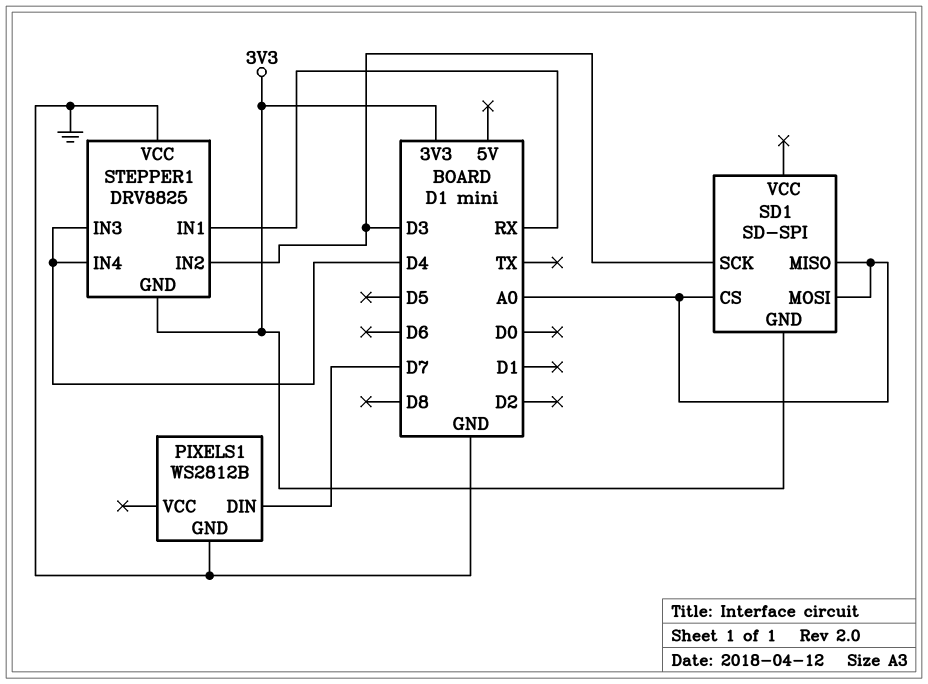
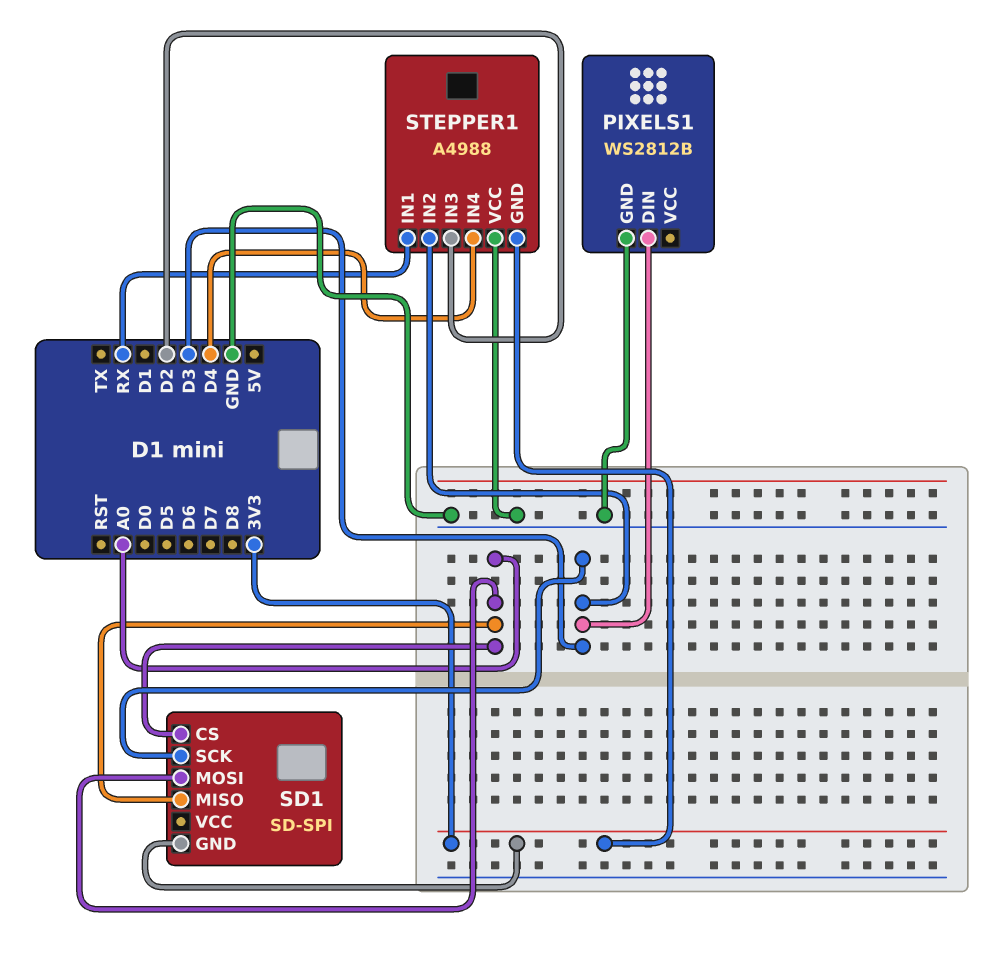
PIXELS1 pin DIN: D7 -> D3
STEPPER1: DRV8825 -> A4988
STEPPER1 pin IN3: D4 -> D2

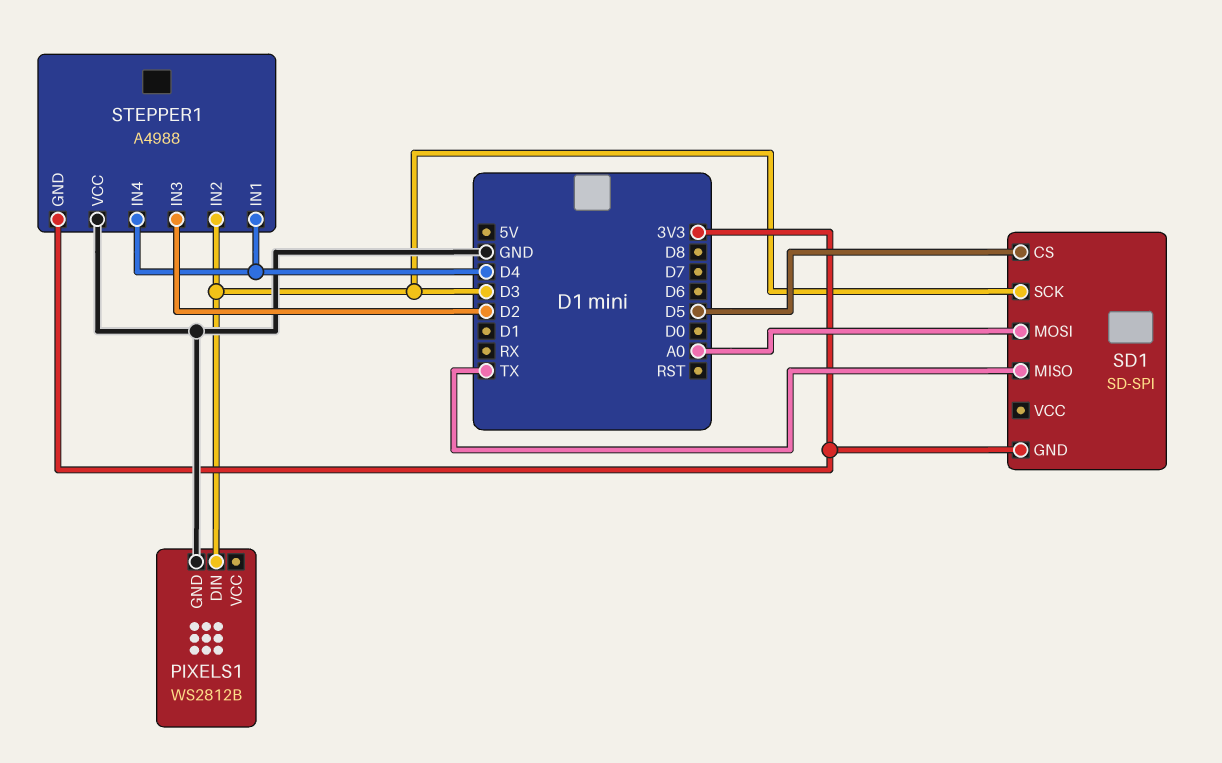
SD1 pin CS: A0 -> D5
SD1 pin MISO: A0 -> TX
STEPPER1 pin IN1: RX -> D4

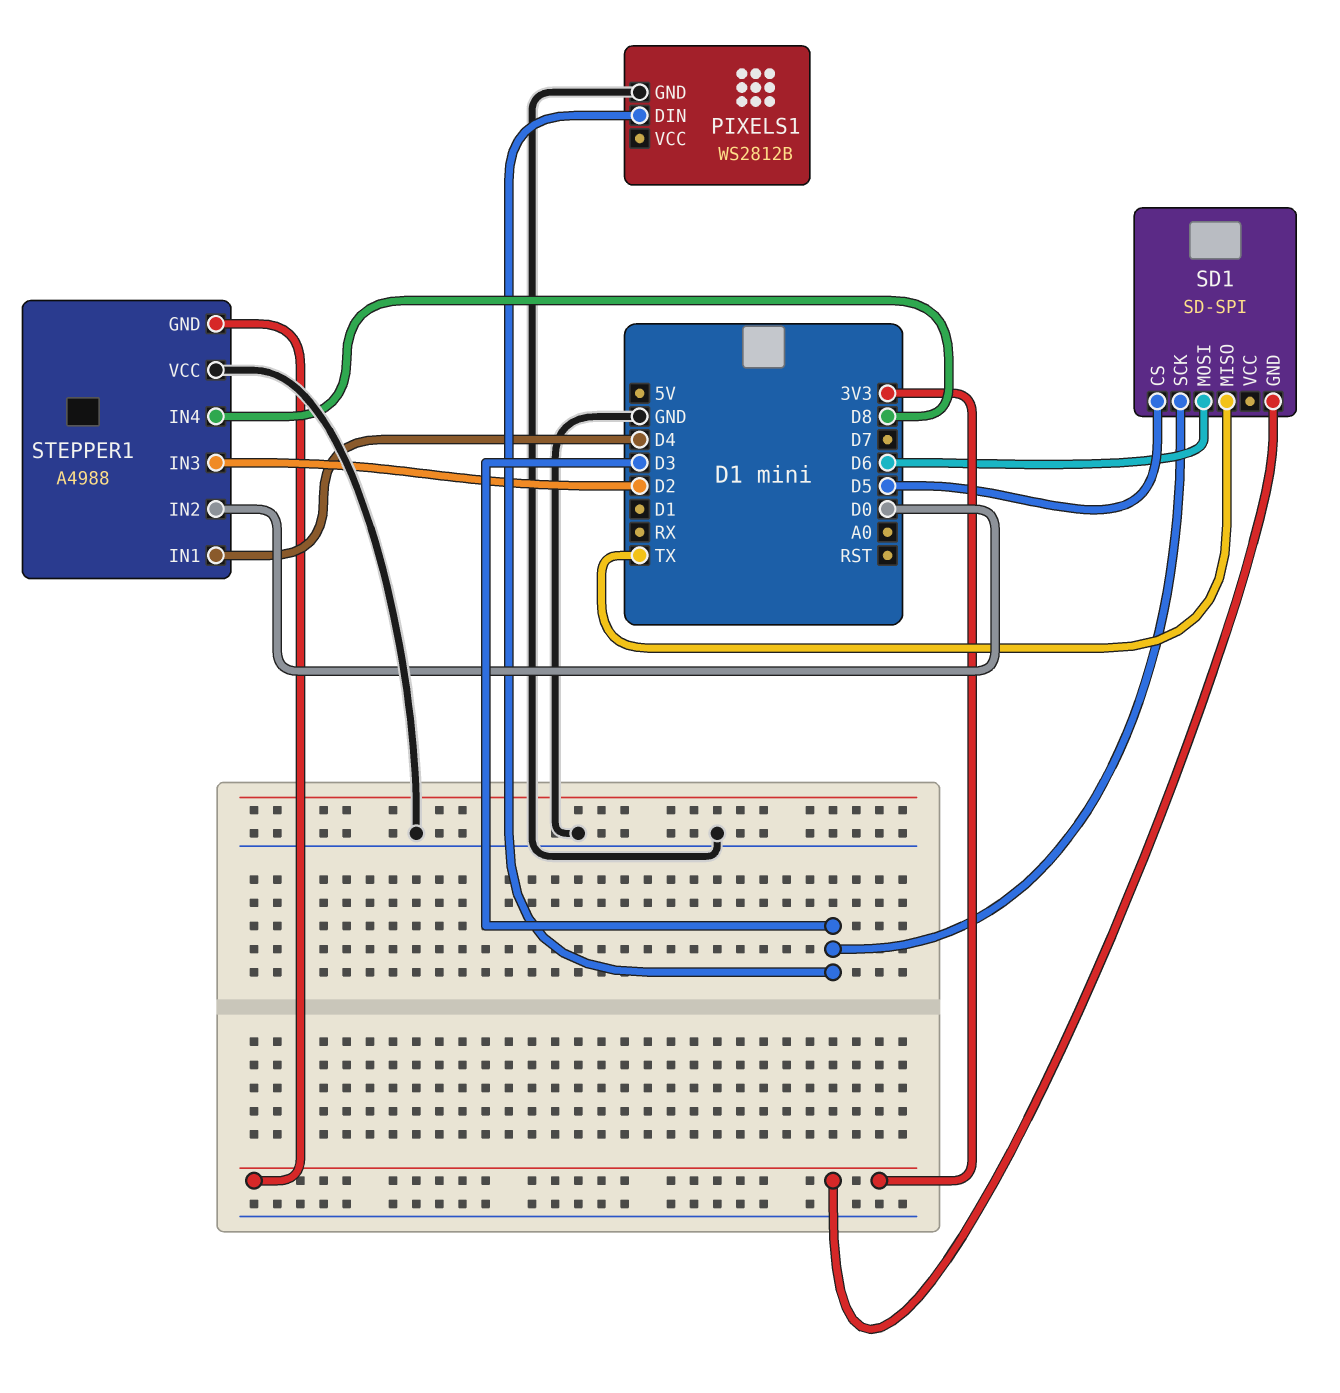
SD1 pin MOSI: A0 -> D6
STEPPER1 pin IN2: D3 -> D0
STEPPER1 pin IN4: D4 -> D8

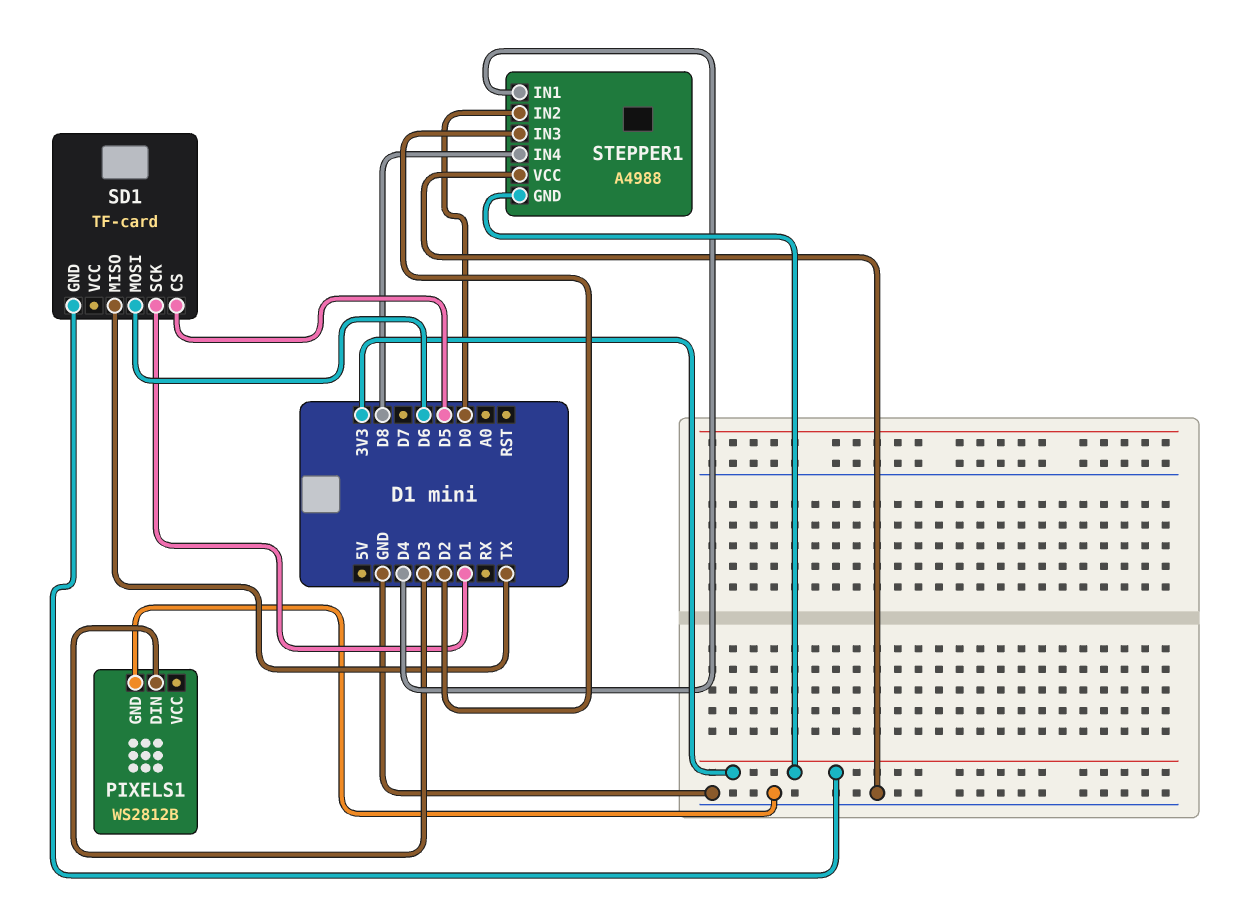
SD1: SD-SPI -> TF-card
SD1 pin SCK: D3 -> D1

